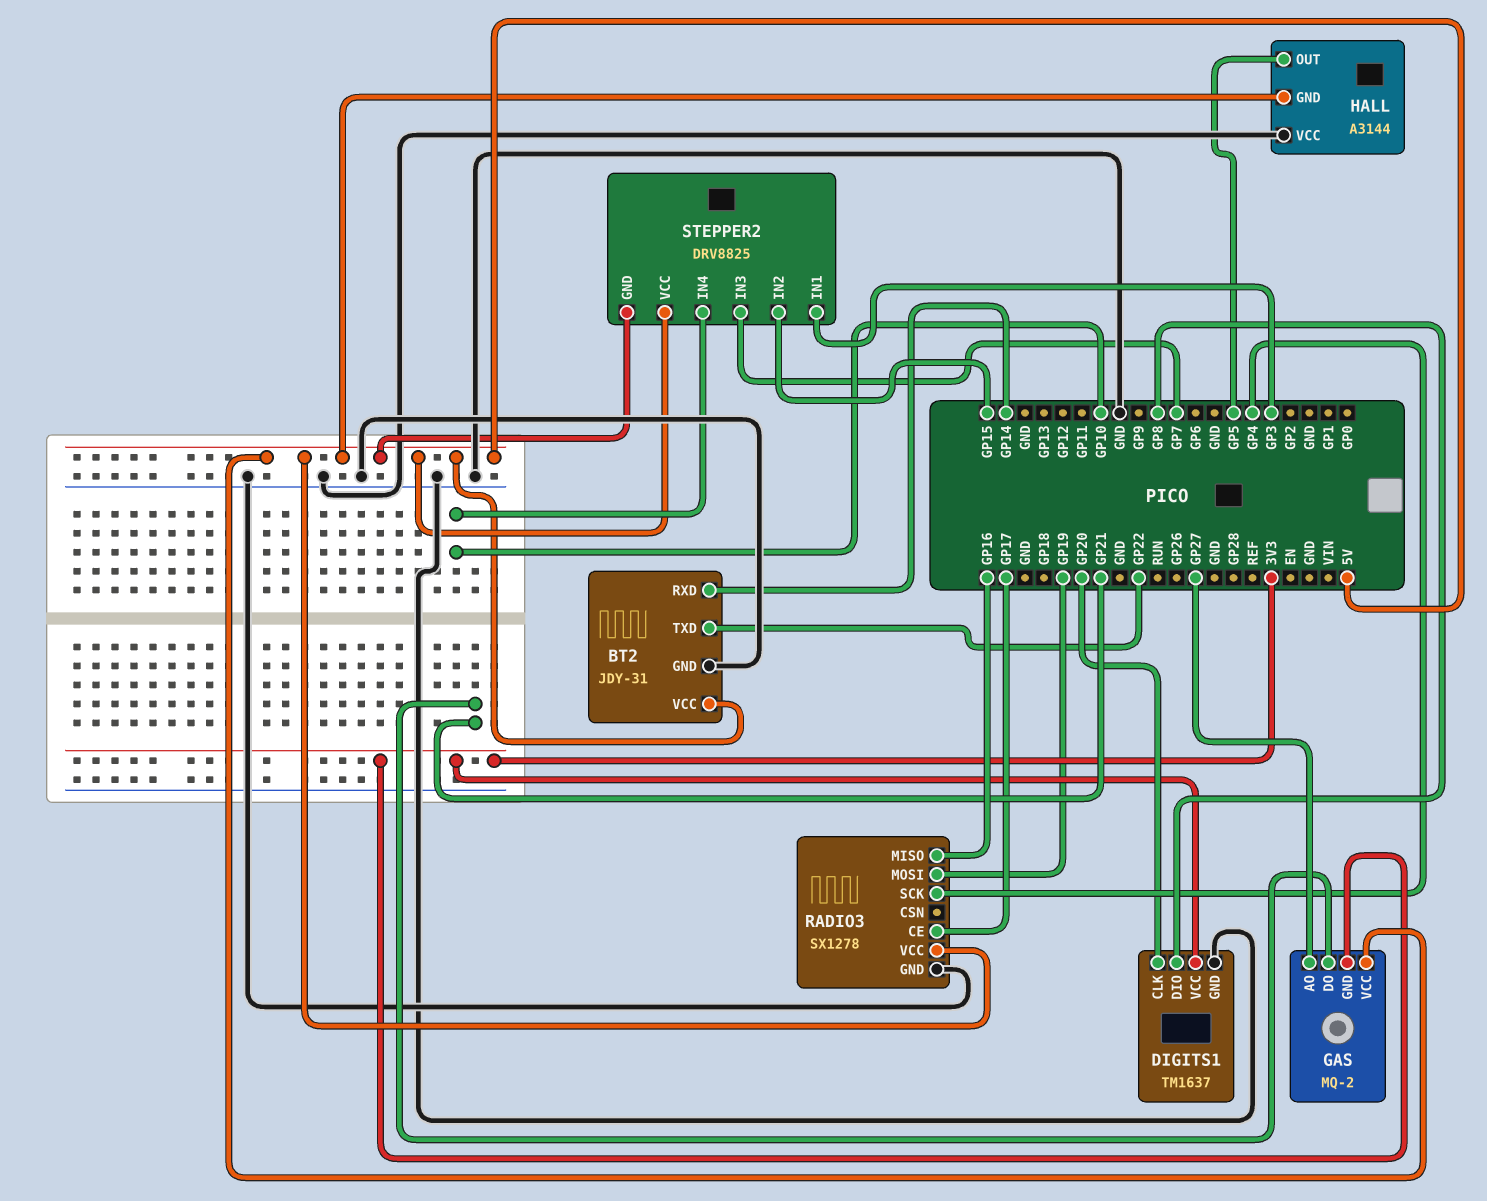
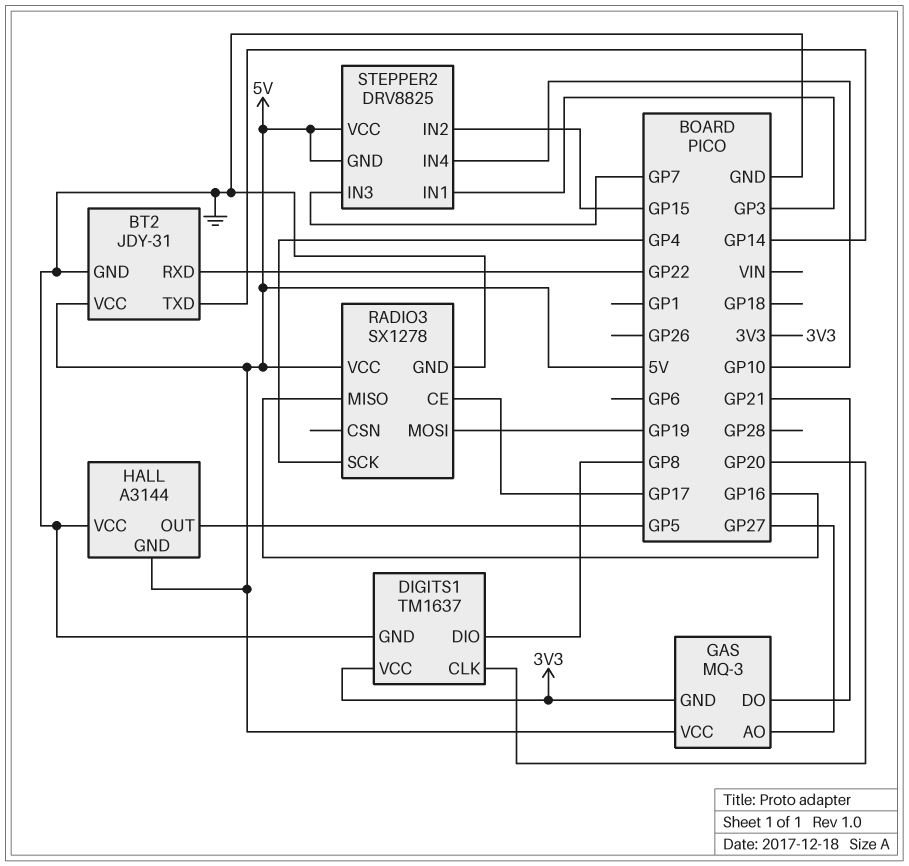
BT2 pin RXD: GP14 -> GP22
BT2 pin TXD: GP22 -> GP14
GAS: MQ-2 -> MQ-3

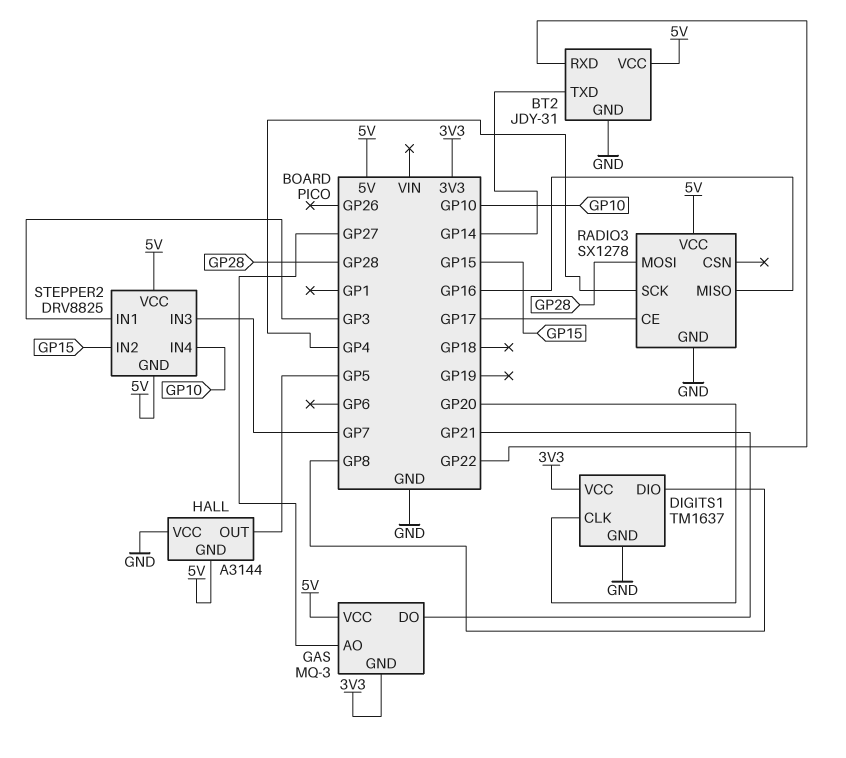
RADIO3 pin MOSI: GP19 -> GP28

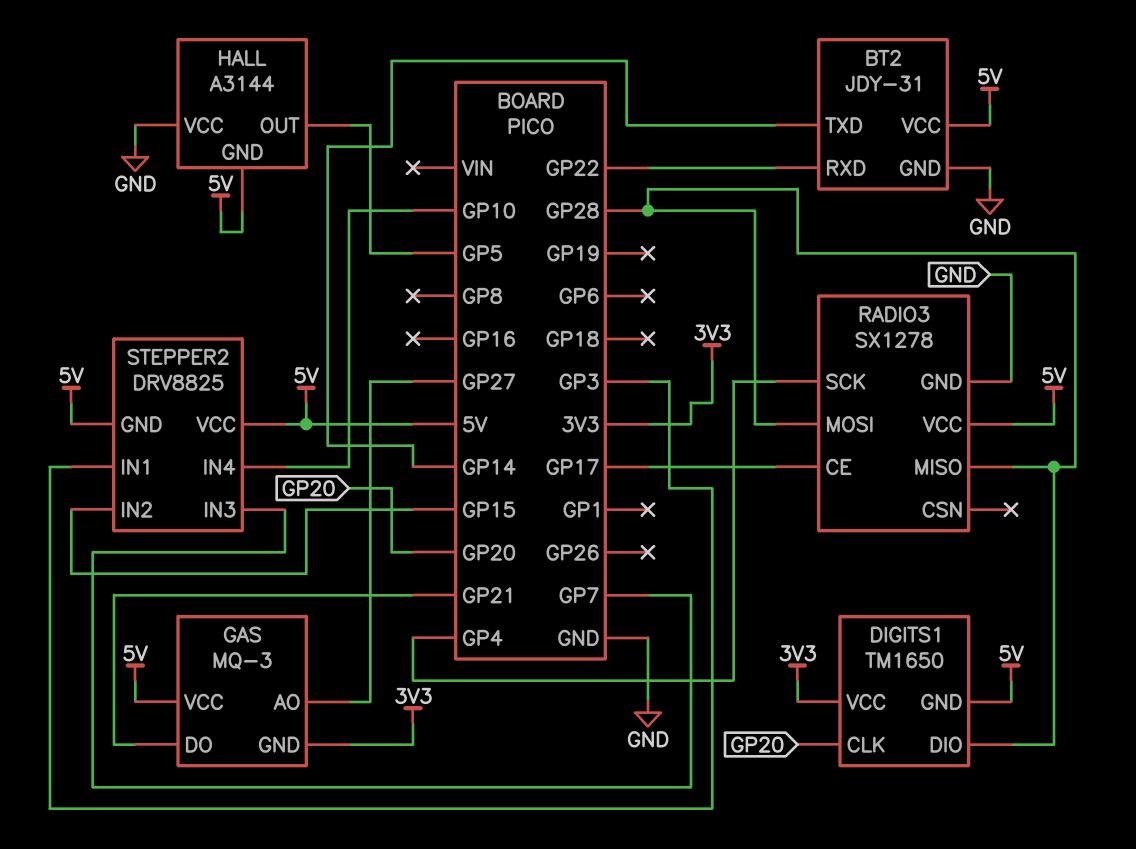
DIGITS1: TM1637 -> TM1650
DIGITS1 pin DIO: GP8 -> GP28
DIGITS1 pin GND: GND -> 5V
RADIO3 pin MISO: GP16 -> GP28

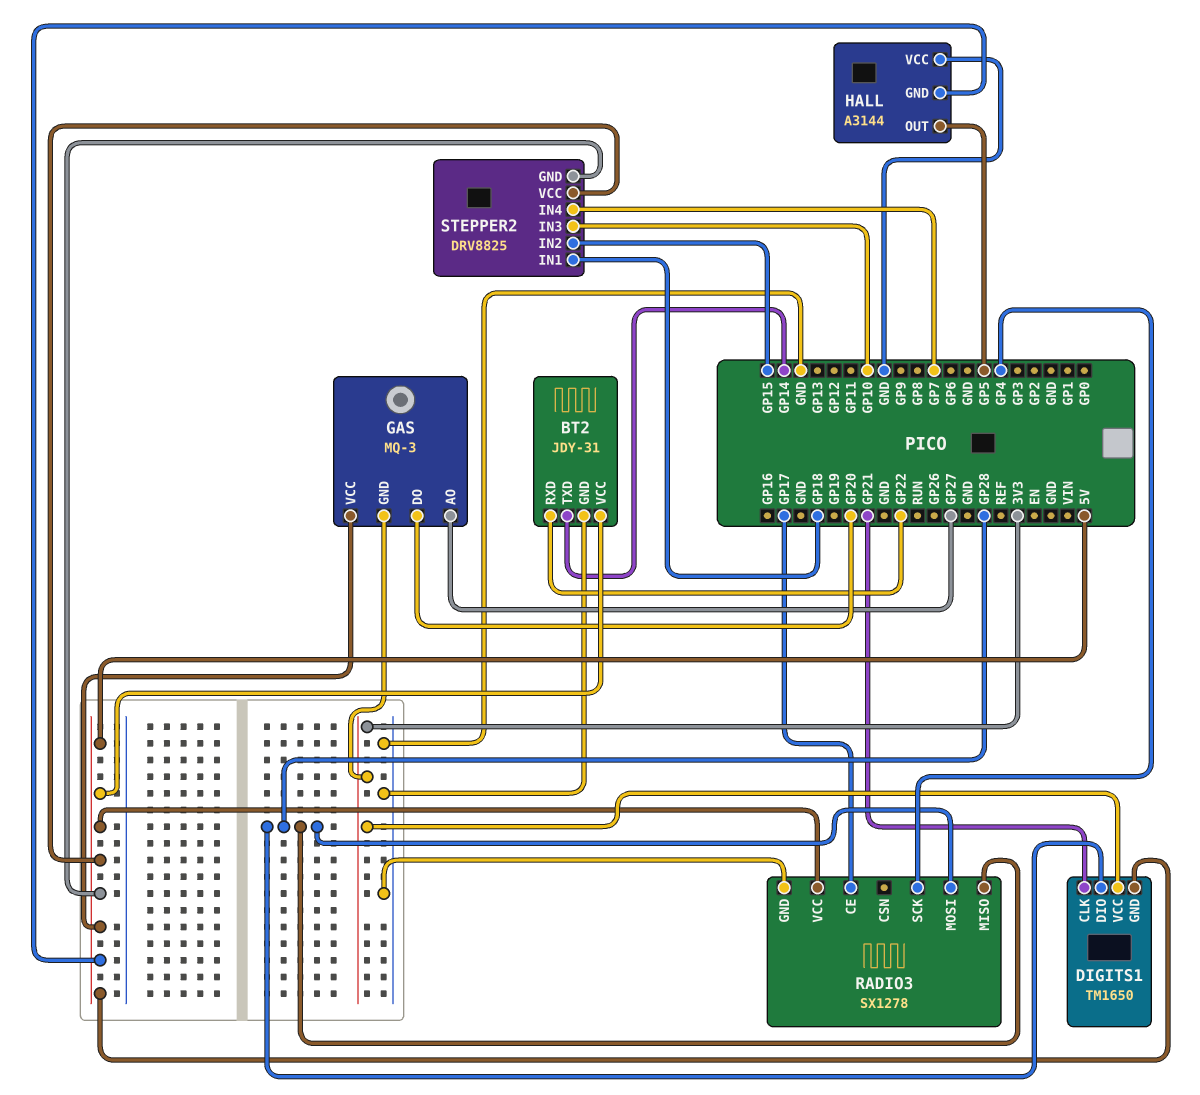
DIGITS1 pin CLK: GP20 -> GP21
GAS pin DO: GP21 -> GP20
STEPPER2 pin IN1: GP3 -> GP18
STEPPER2 pin IN3: GP7 -> GP10
STEPPER2 pin IN4: GP10 -> GP7

